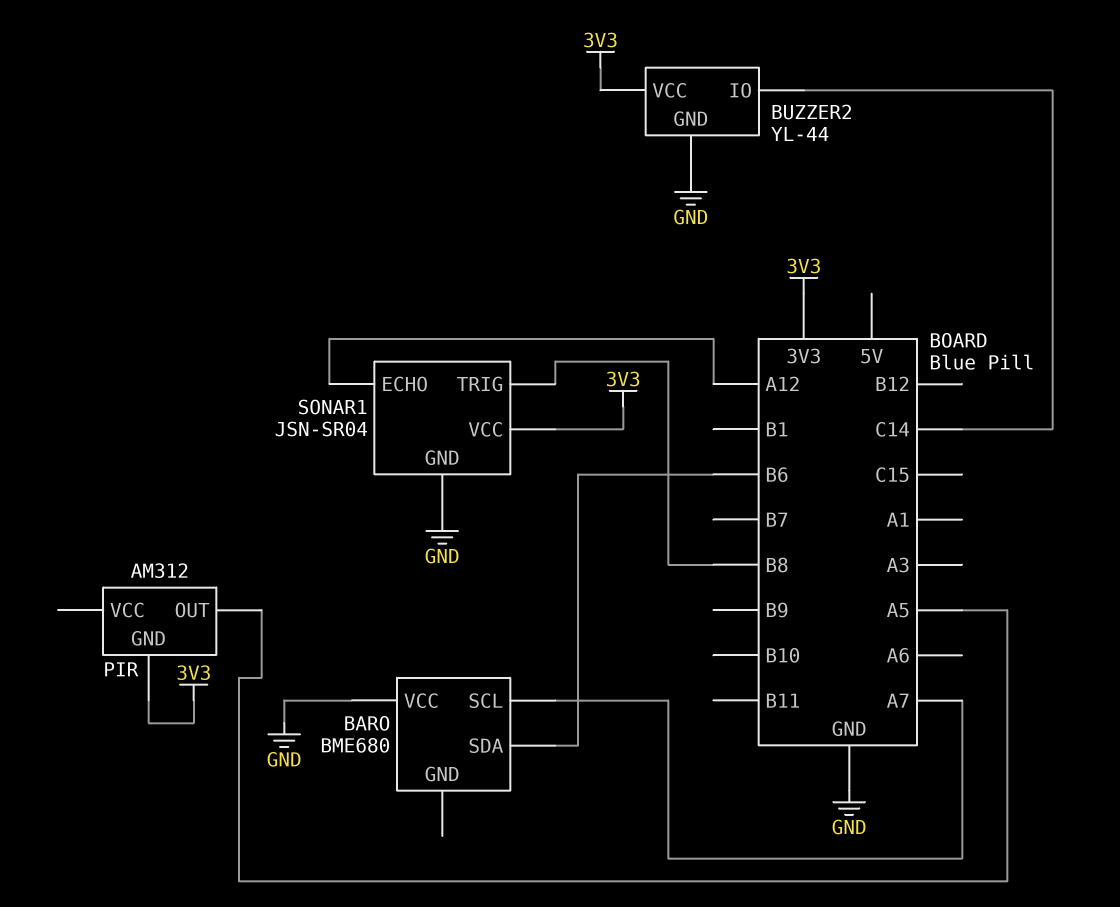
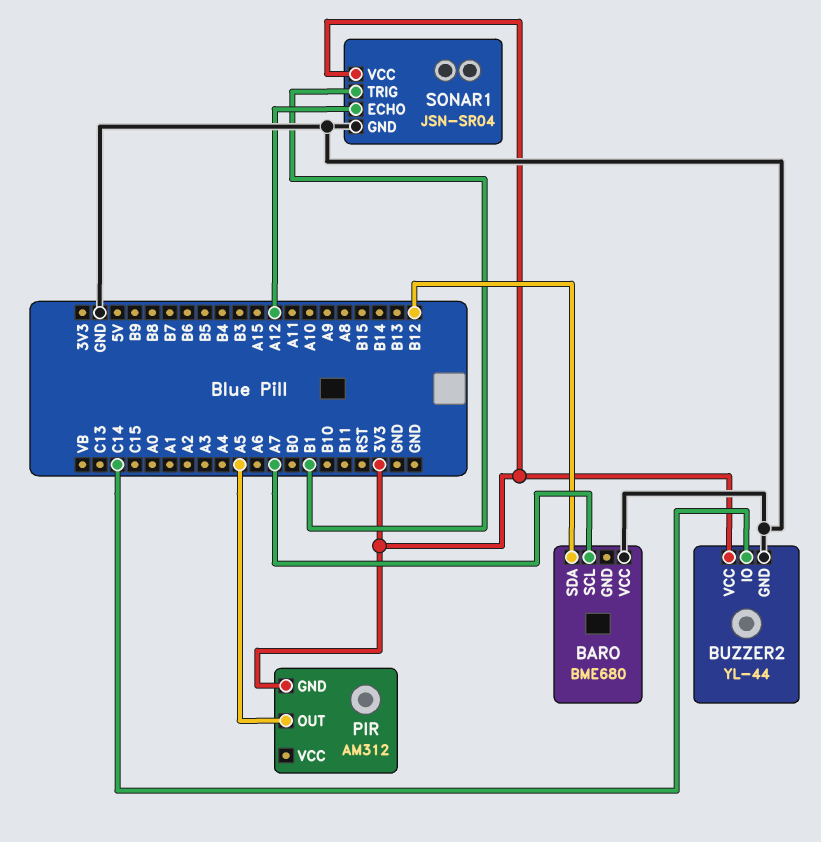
BARO pin SDA: B6 -> B12
SONAR1 pin TRIG: B8 -> B1

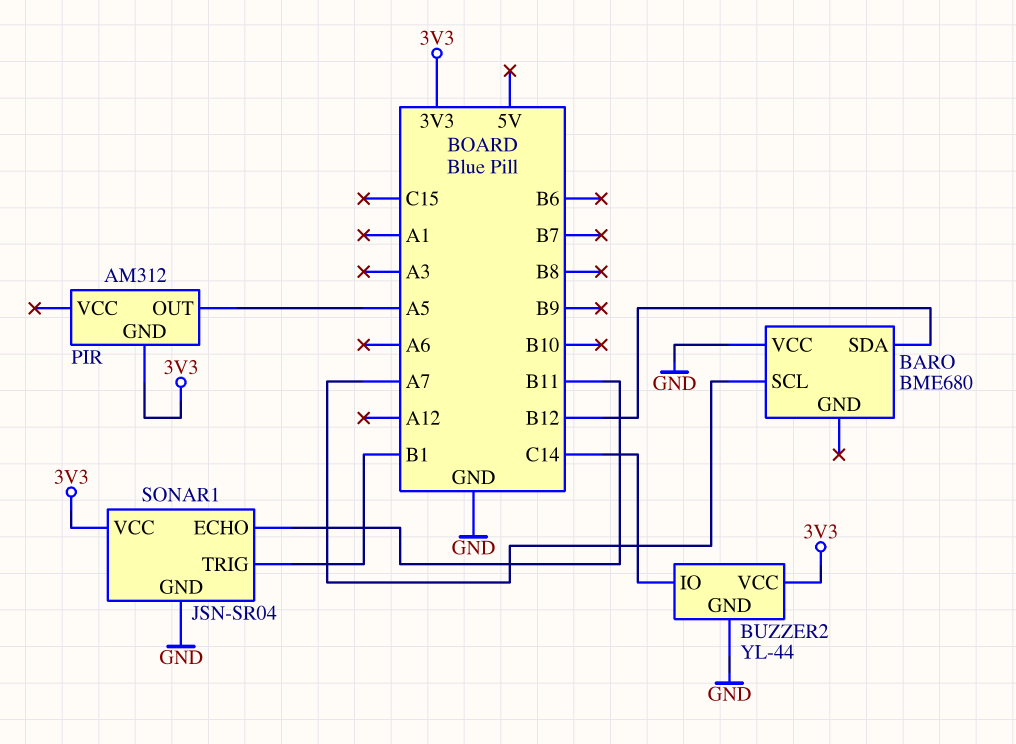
SONAR1 pin ECHO: A12 -> B11

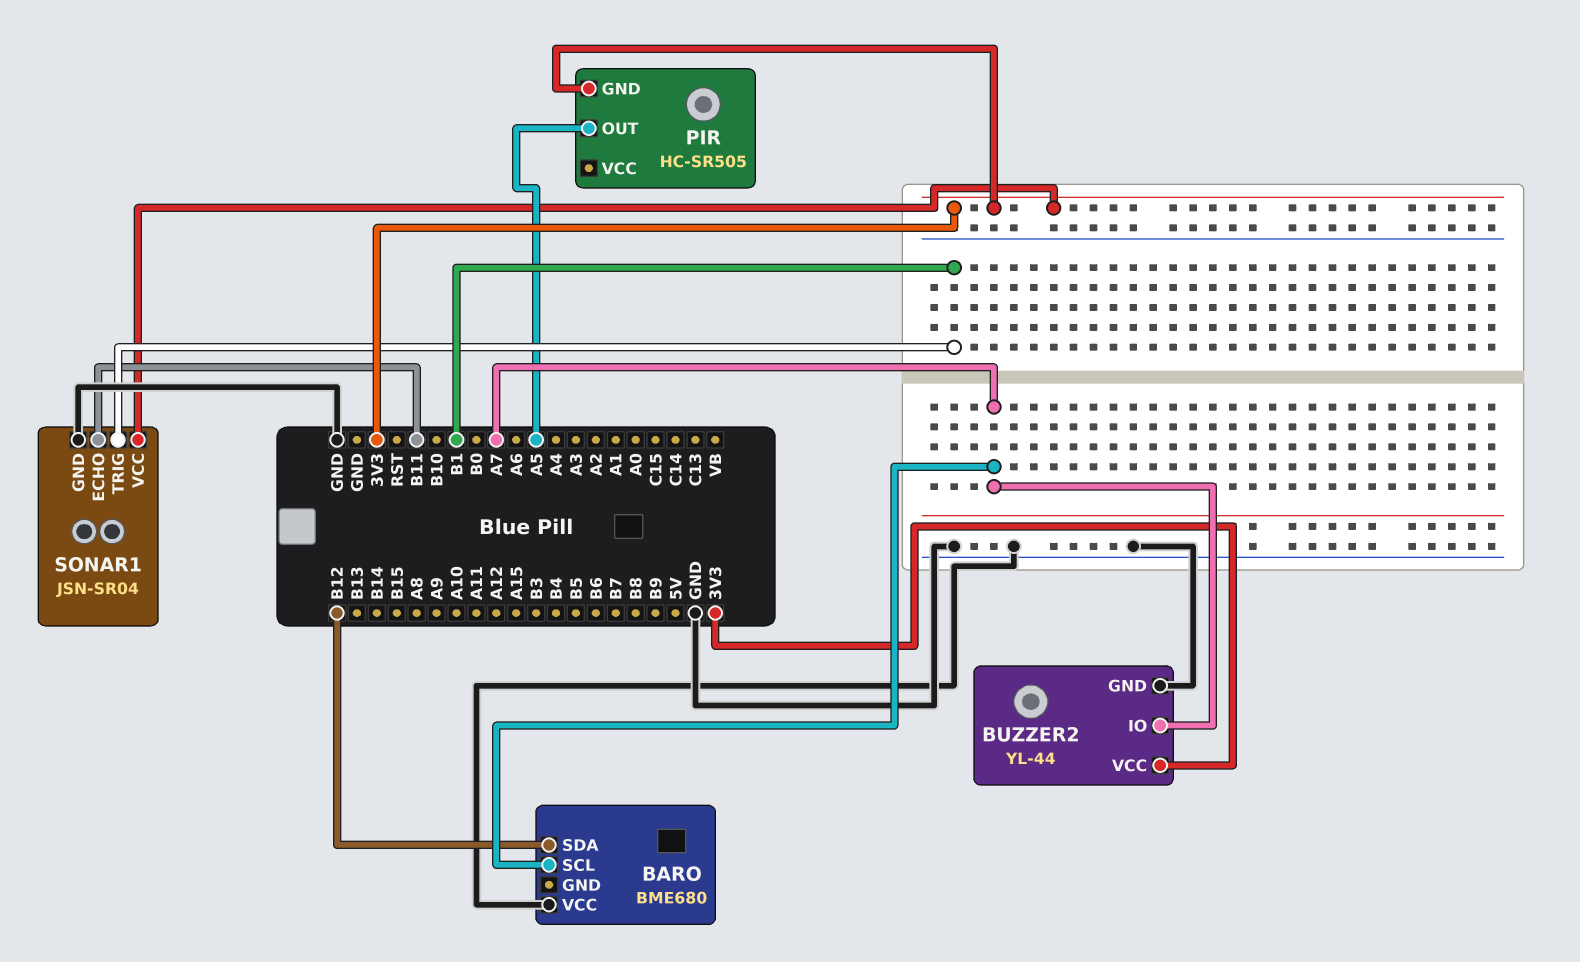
BUZZER2 pin IO: C14 -> A7
PIR: AM312 -> HC-SR505

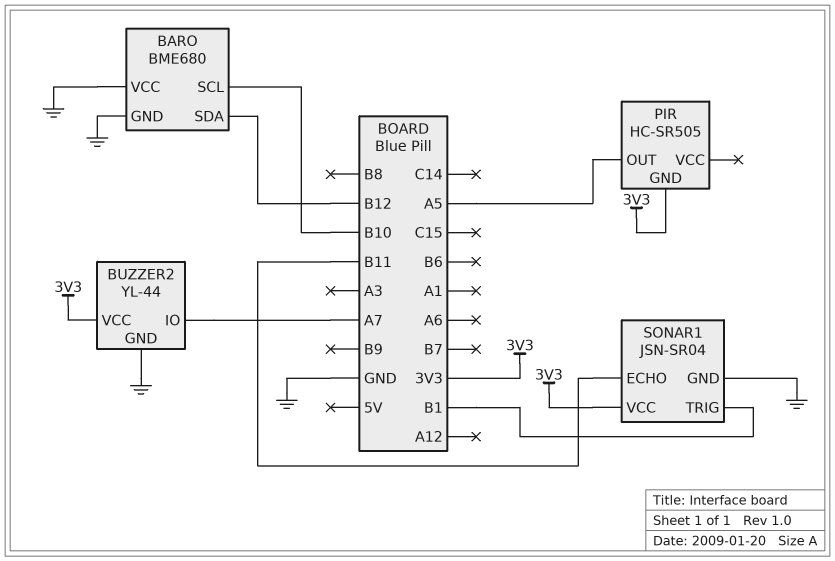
BARO pin GND: none -> GND
BARO pin SCL: A7 -> B10

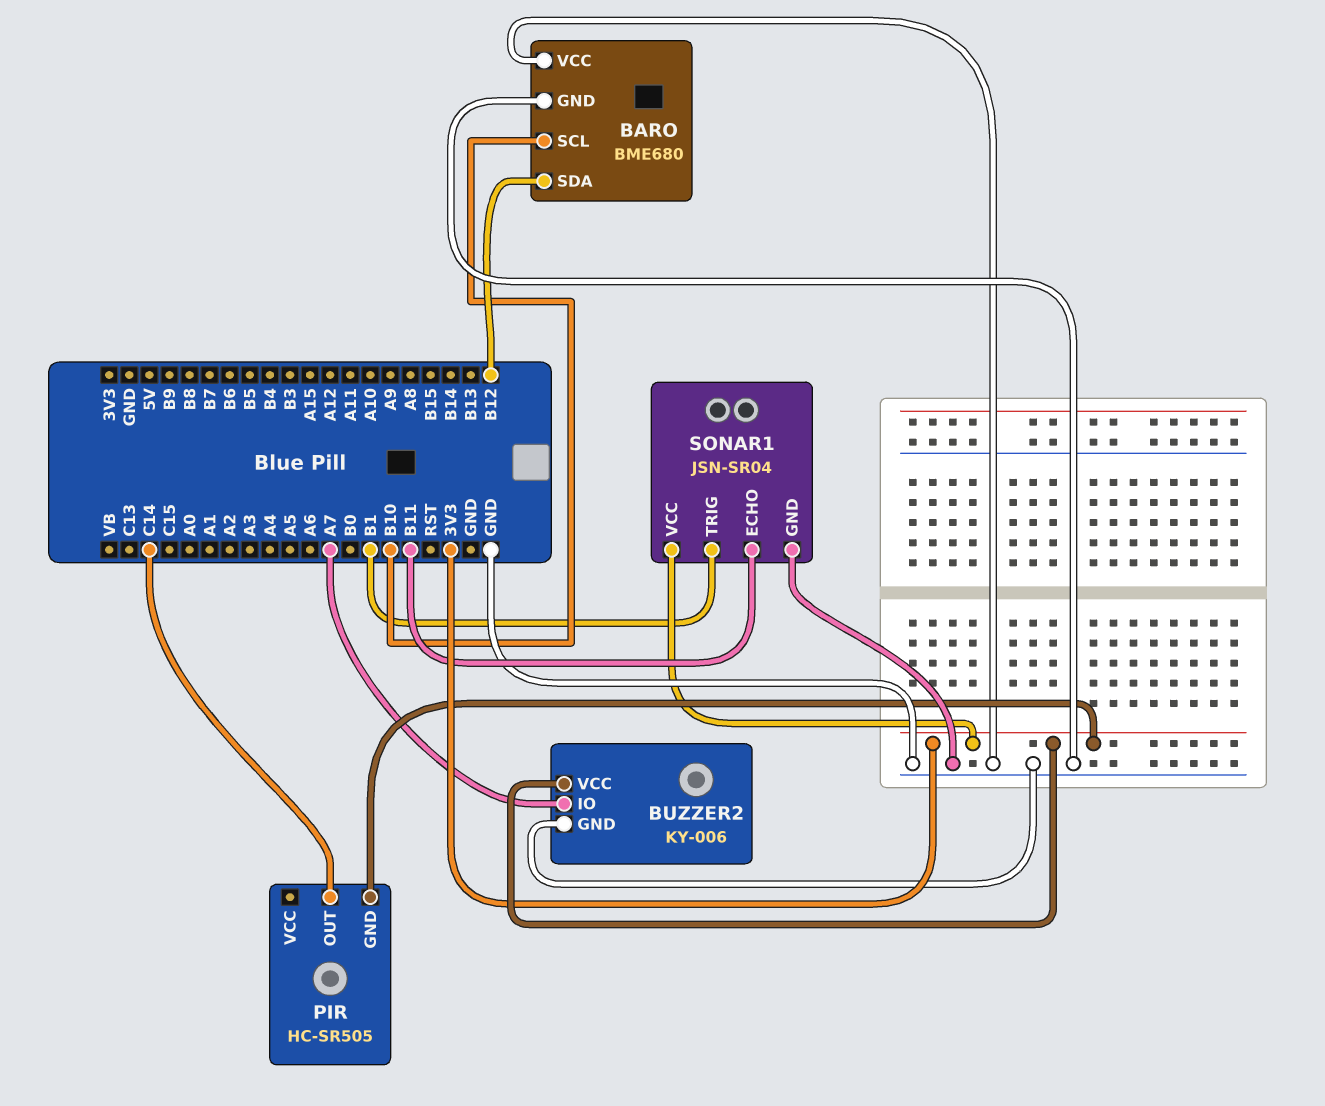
BUZZER2: YL-44 -> KY-006
PIR pin OUT: A5 -> C14

